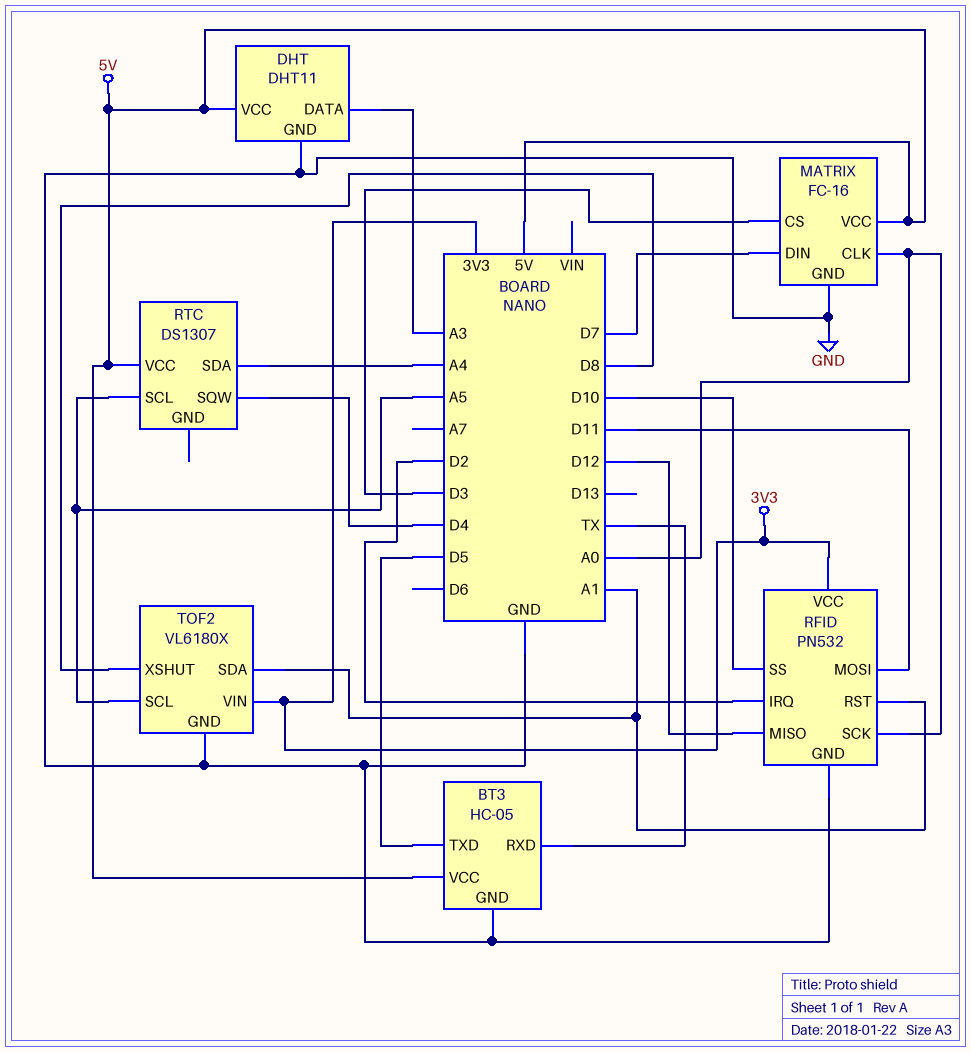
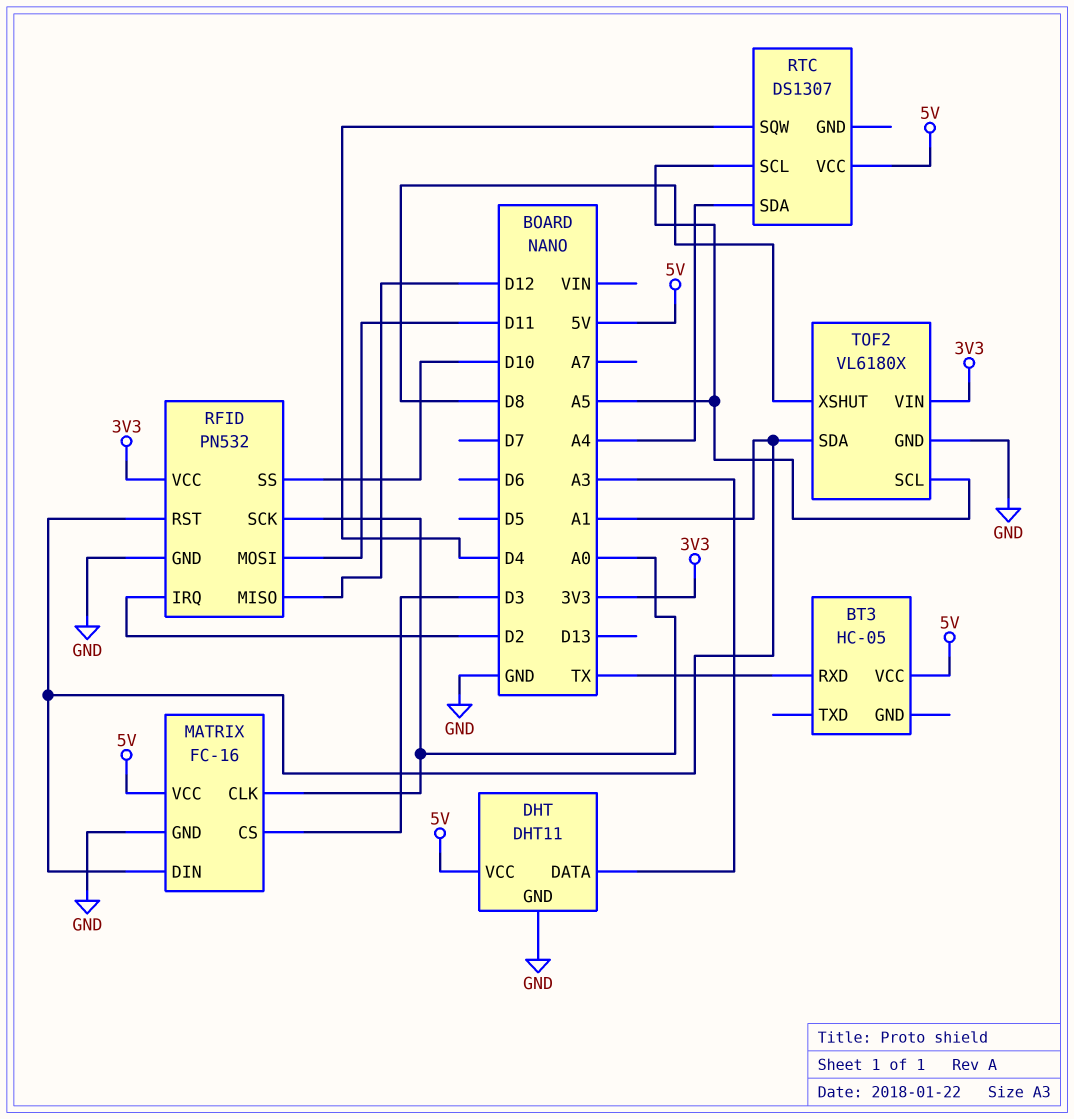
BT3 pin GND: GND -> none
BT3 pin TXD: D5 -> none
MATRIX pin DIN: D7 -> A1

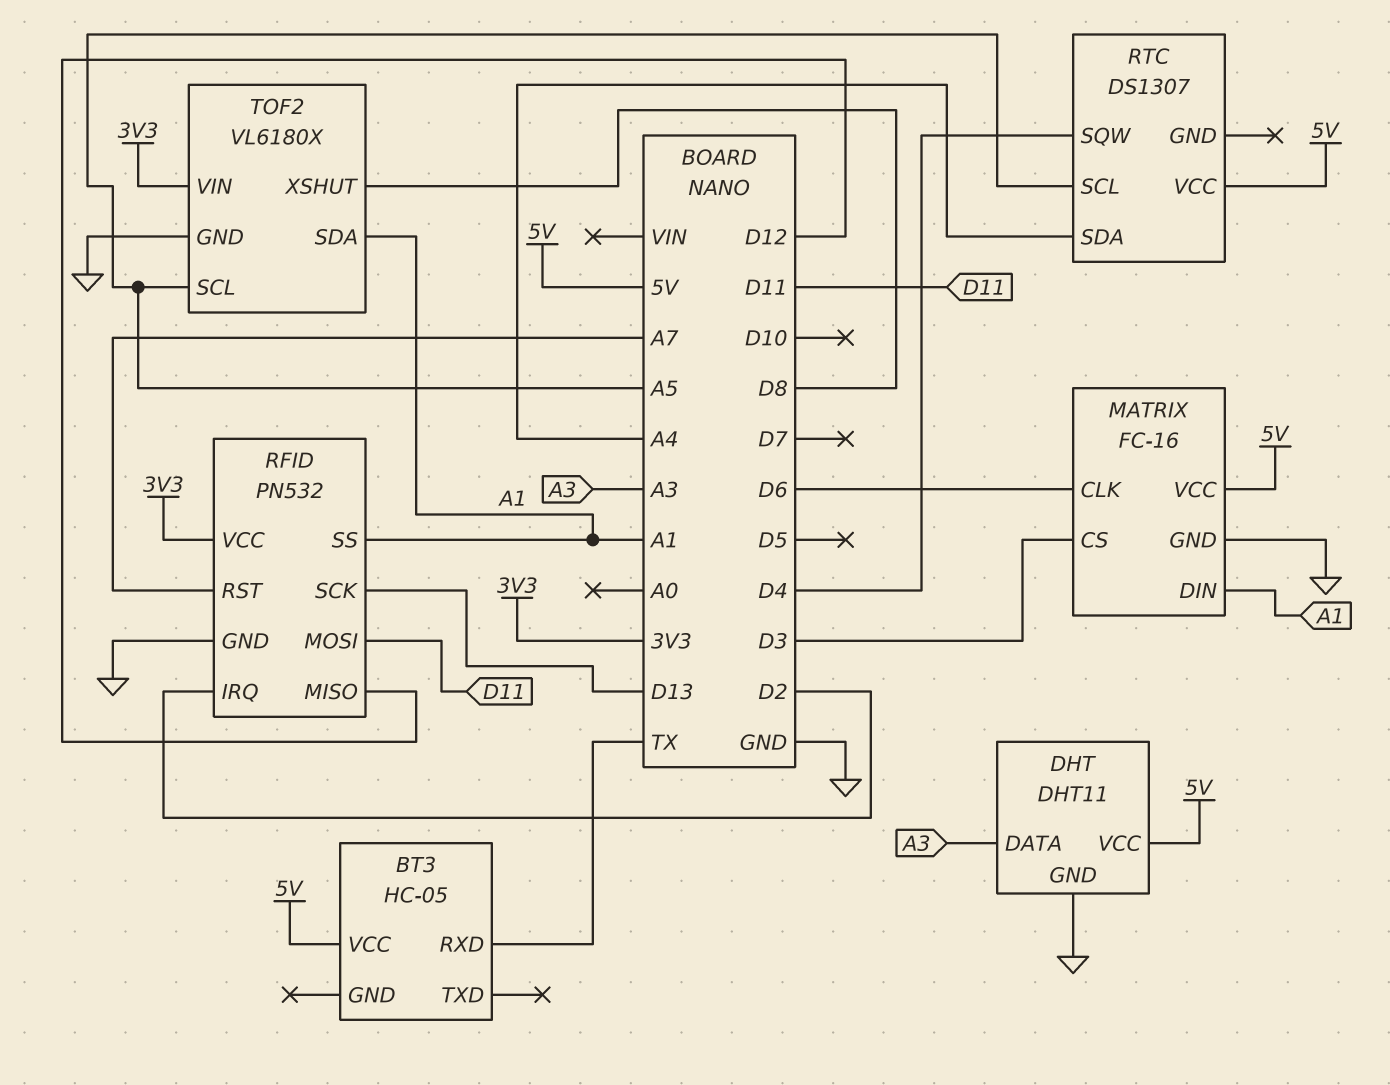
MATRIX pin CLK: A0 -> D6
RFID pin RST: A1 -> A7
RFID pin SCK: A0 -> D13
RFID pin SS: D10 -> A1

